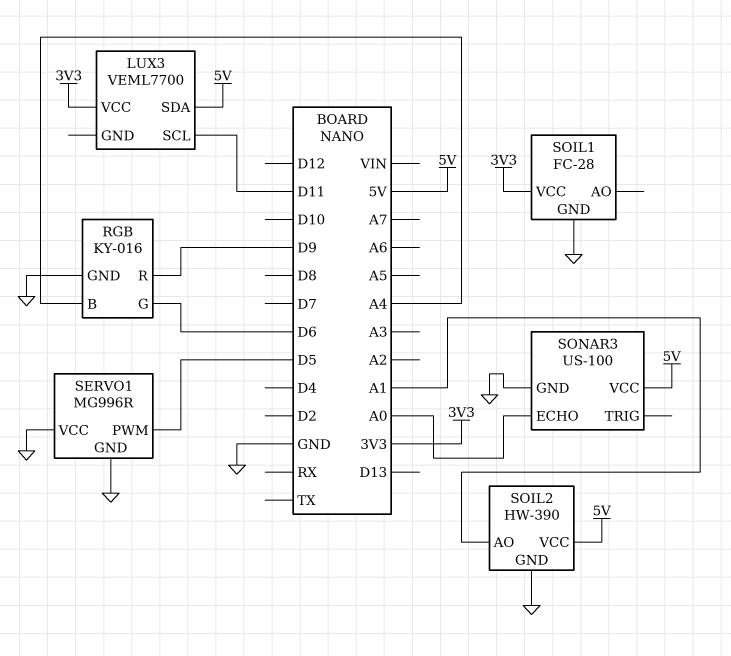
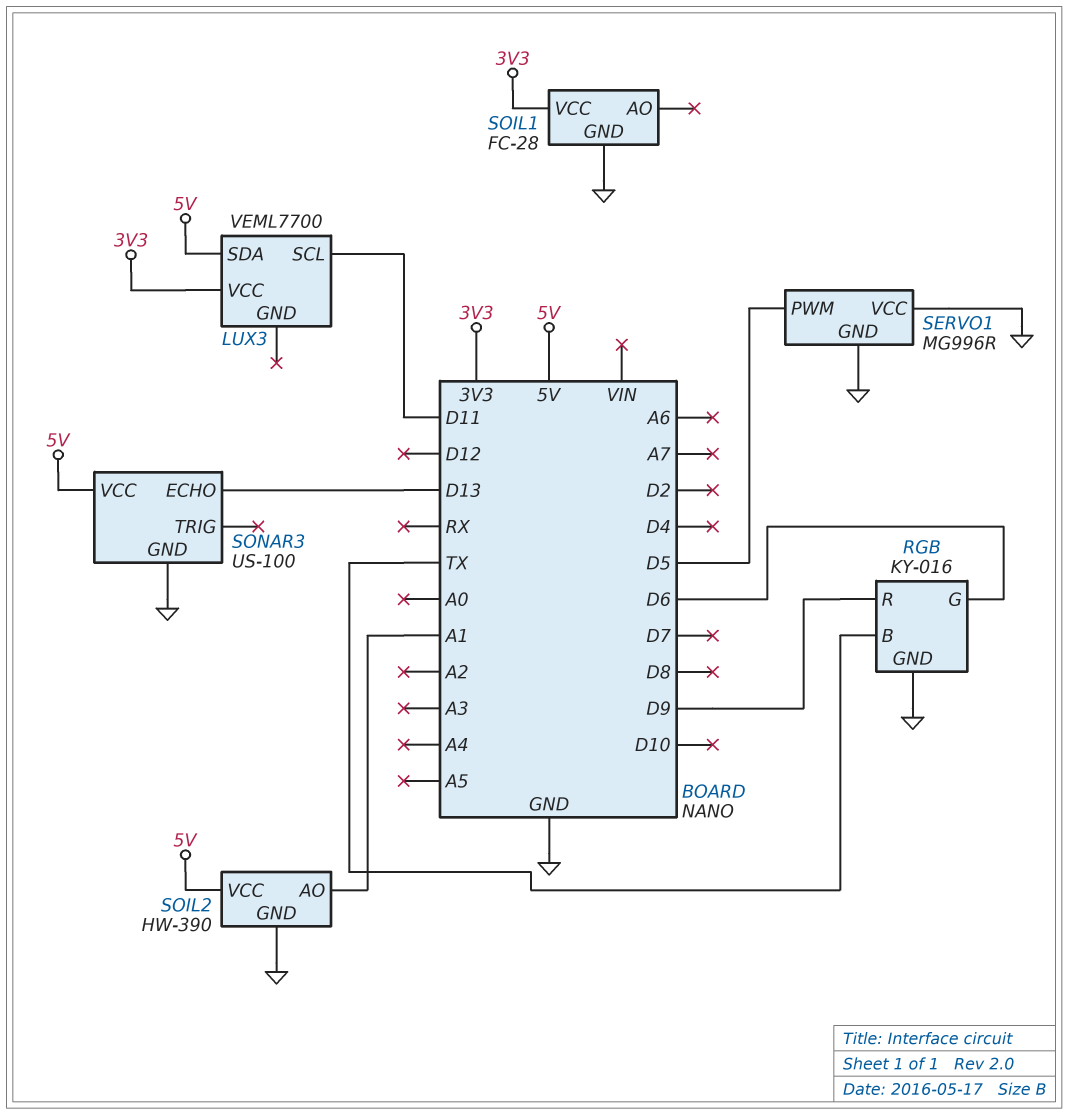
RGB pin B: A4 -> TX
SONAR3 pin ECHO: A0 -> D13

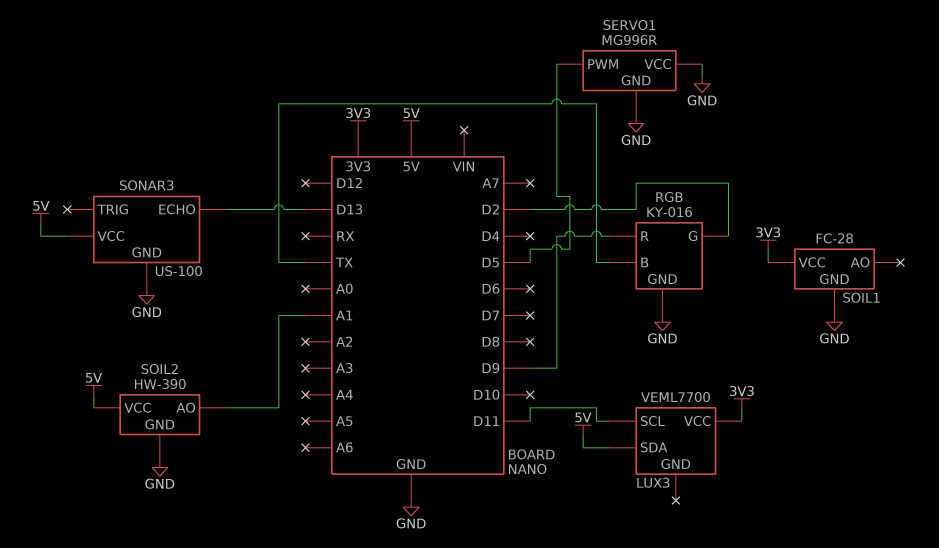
RGB pin G: D6 -> D2

